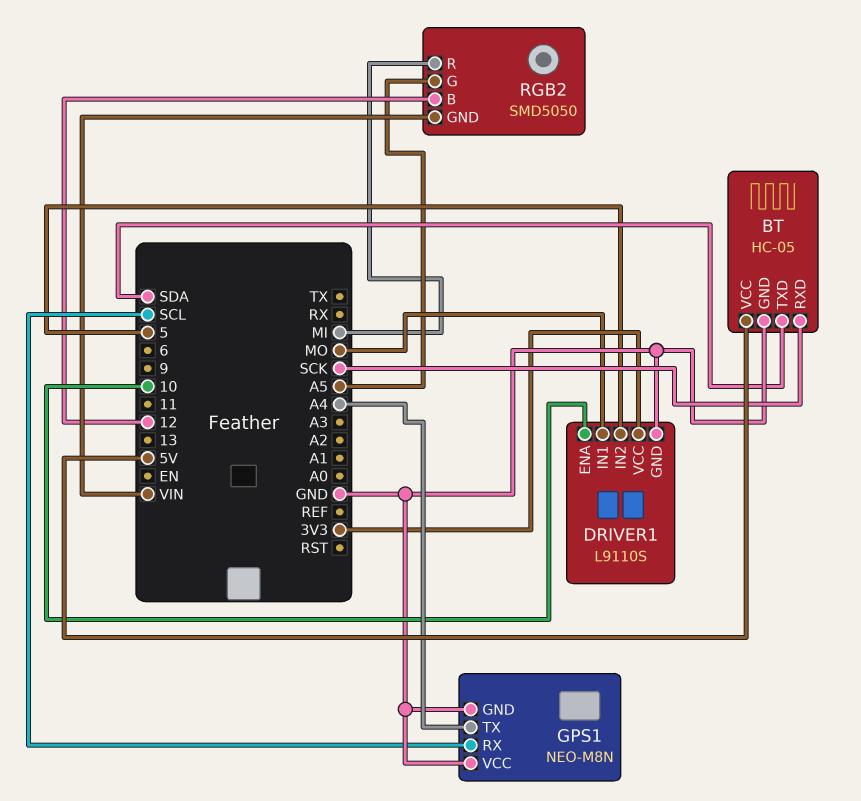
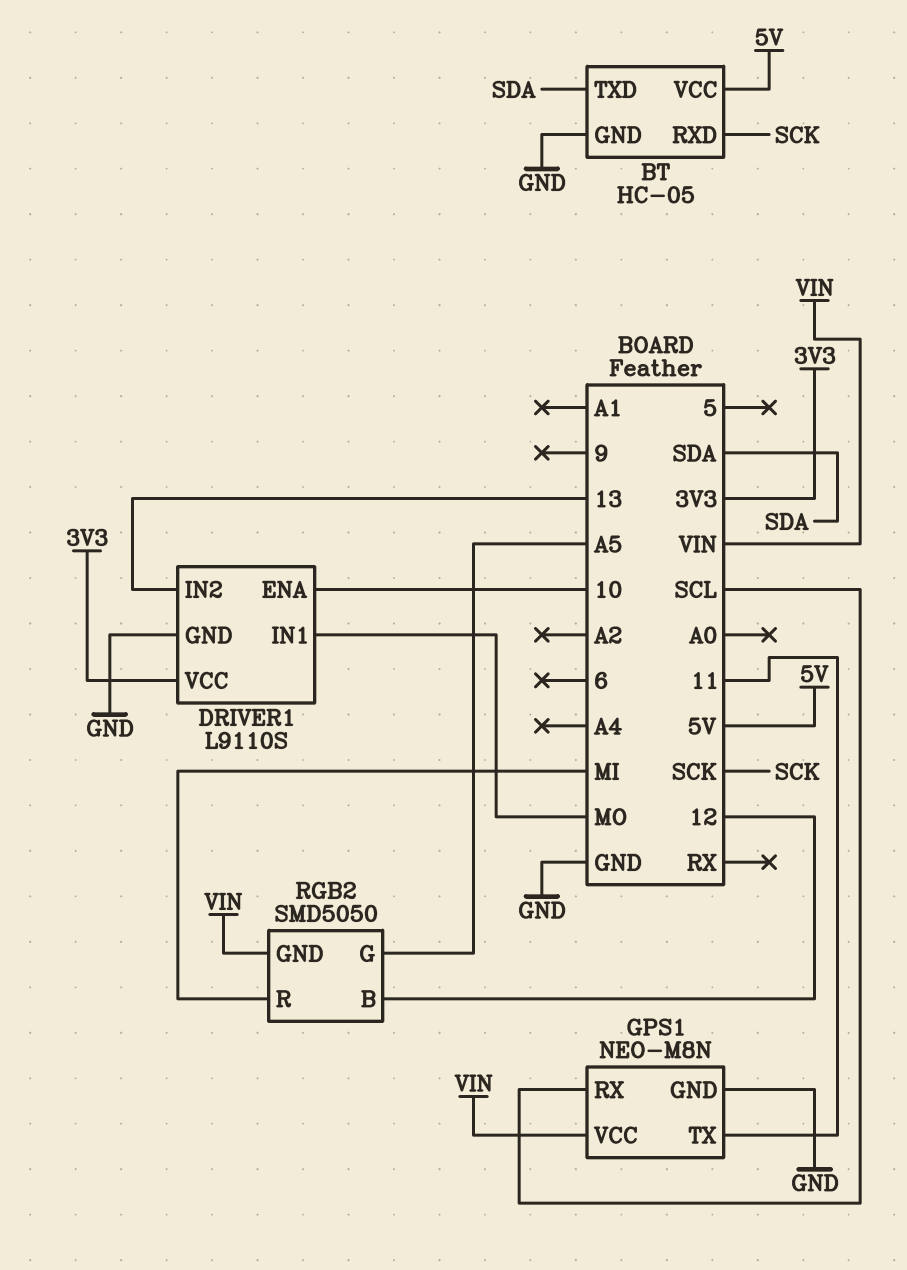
DRIVER1 pin IN2: 5 -> 13
GPS1 pin TX: A4 -> 11
GPS1 pin VCC: GND -> VIN

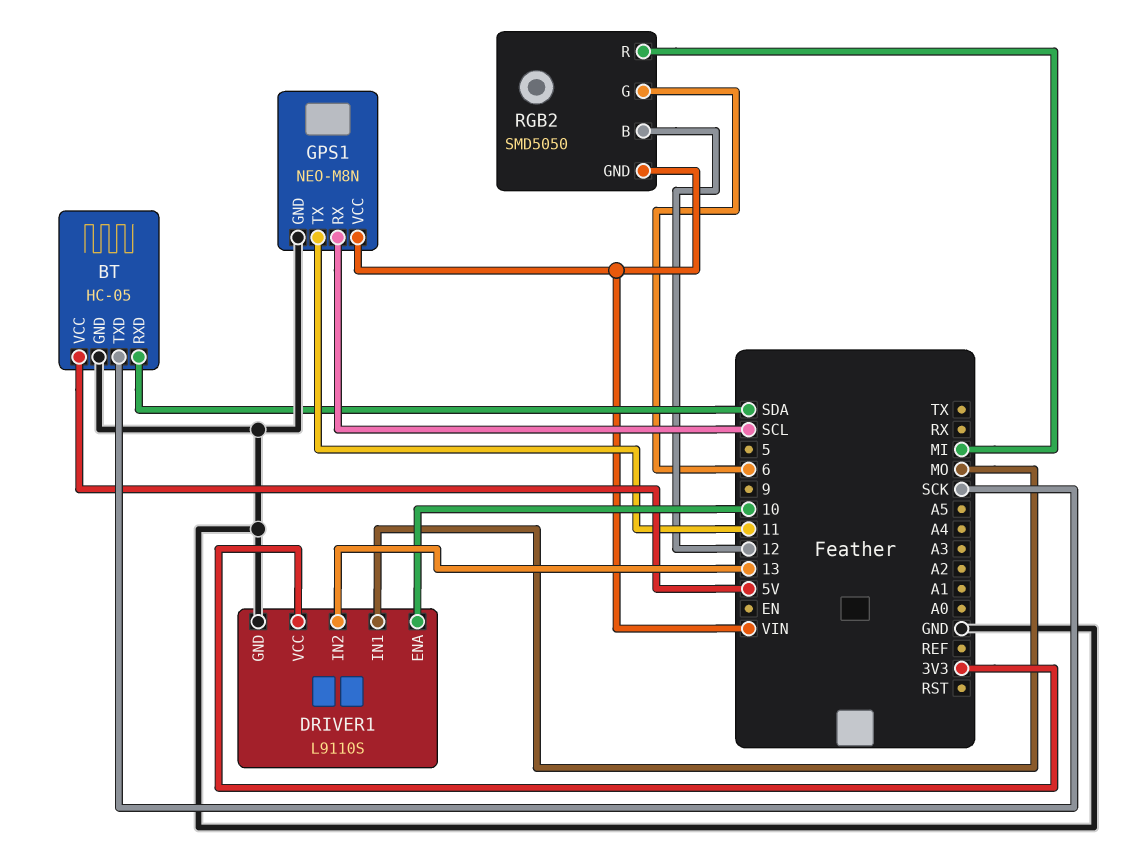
BT pin RXD: SCK -> SDA
BT pin TXD: SDA -> SCK
RGB2 pin G: A5 -> 6

